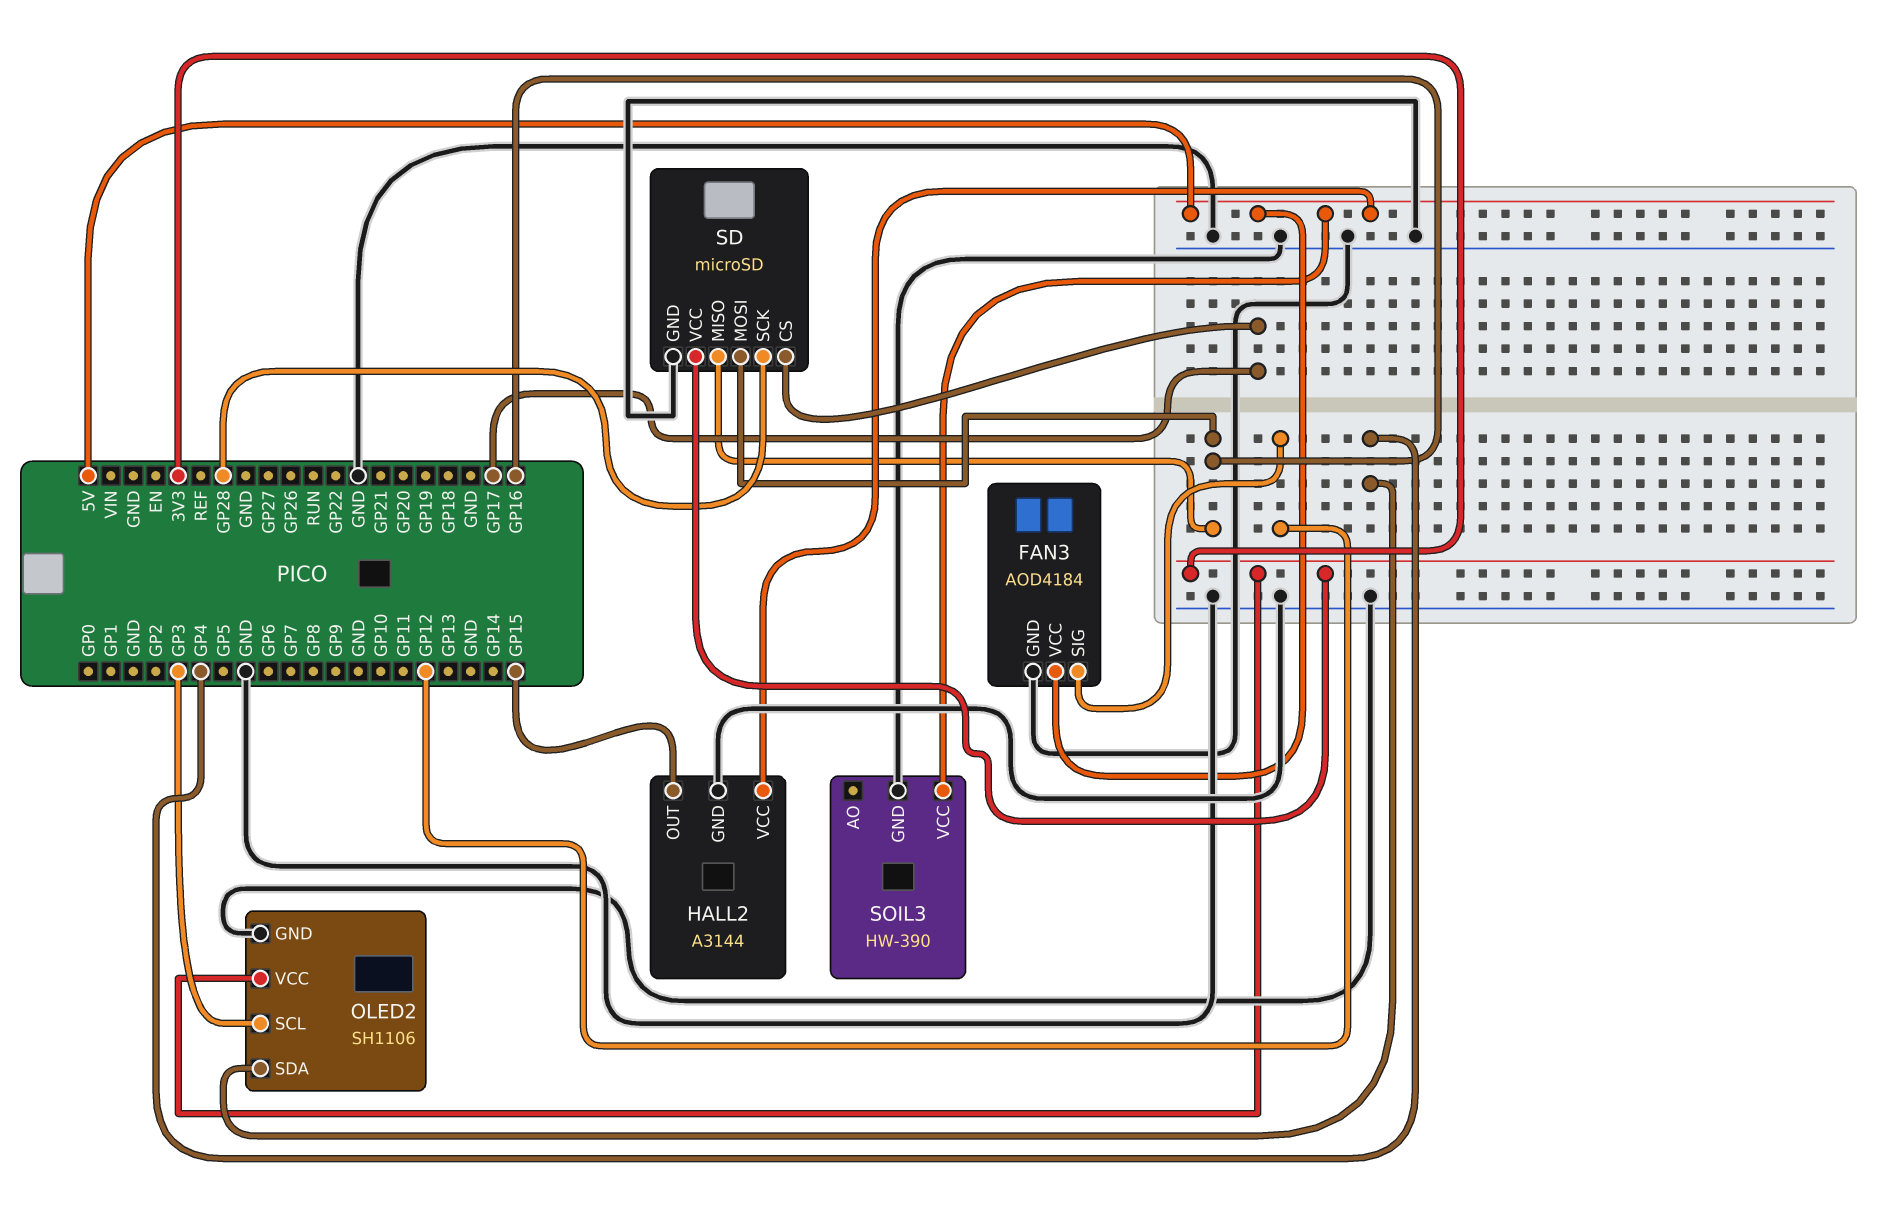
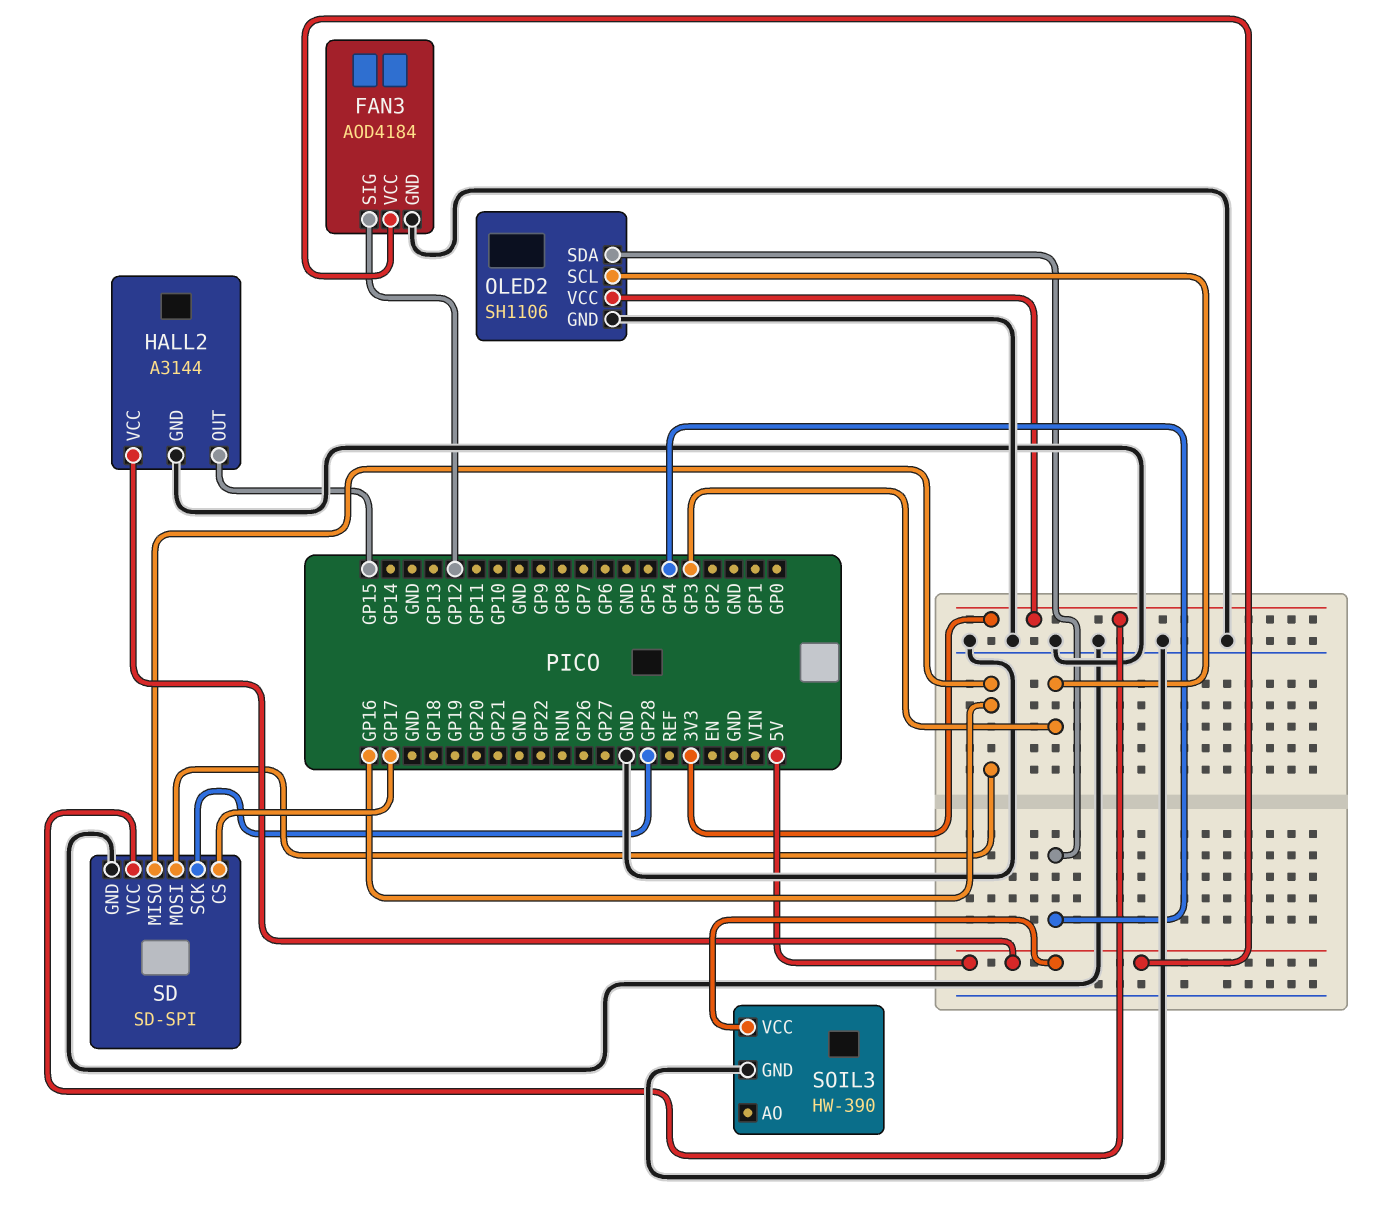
SD: microSD -> SD-SPI

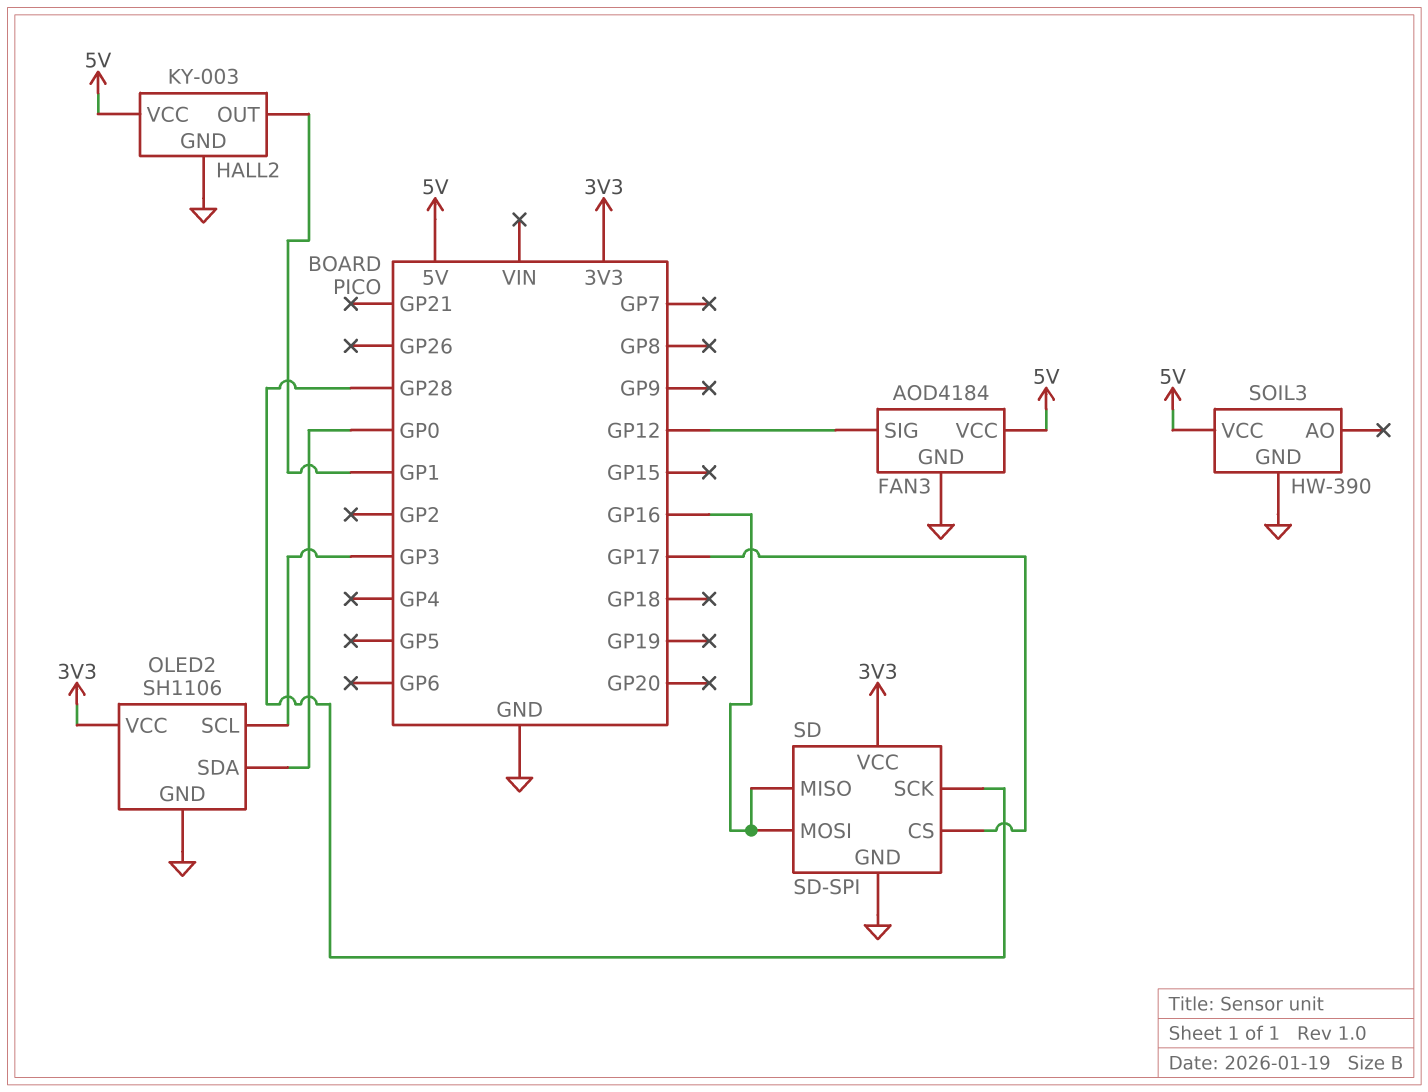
HALL2: A3144 -> KY-003
HALL2 pin OUT: GP15 -> GP1
OLED2 pin SDA: GP4 -> GP0

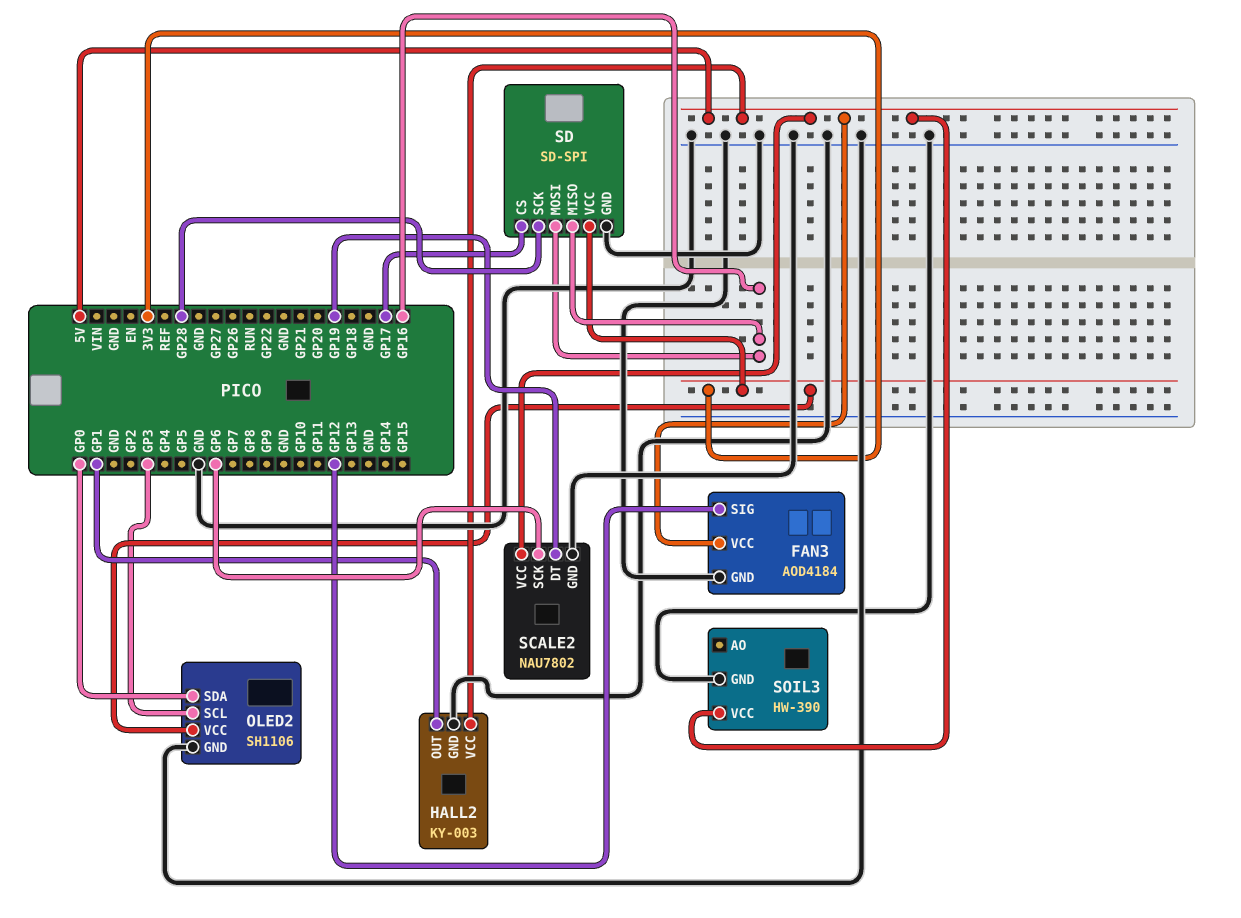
SCALE2: none -> NAU7802
SCALE2 pin DT: none -> GP19
SCALE2 pin GND: none -> GND
SCALE2 pin SCK: none -> GP6
SCALE2 pin VCC: none -> 5V

